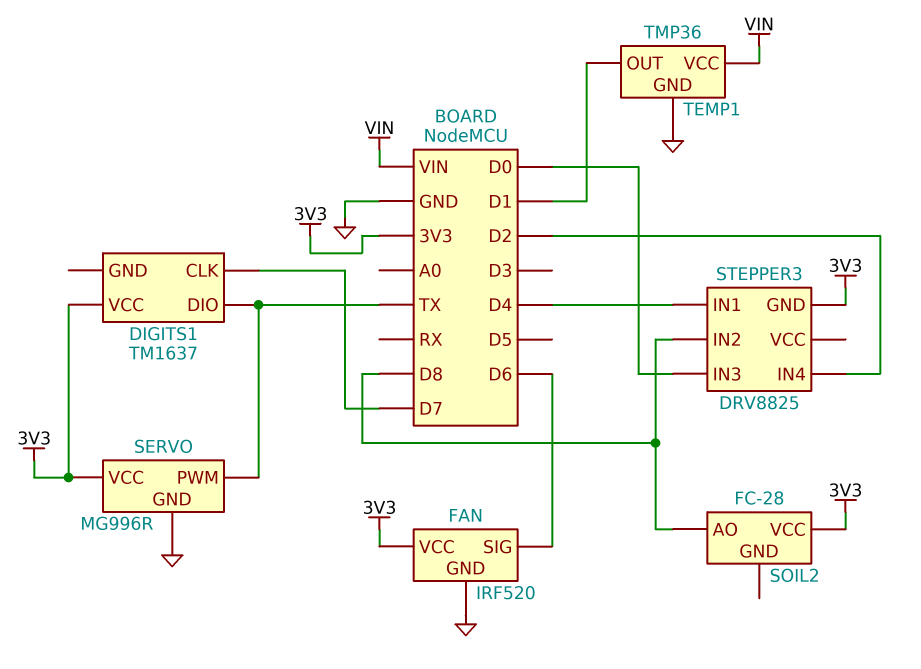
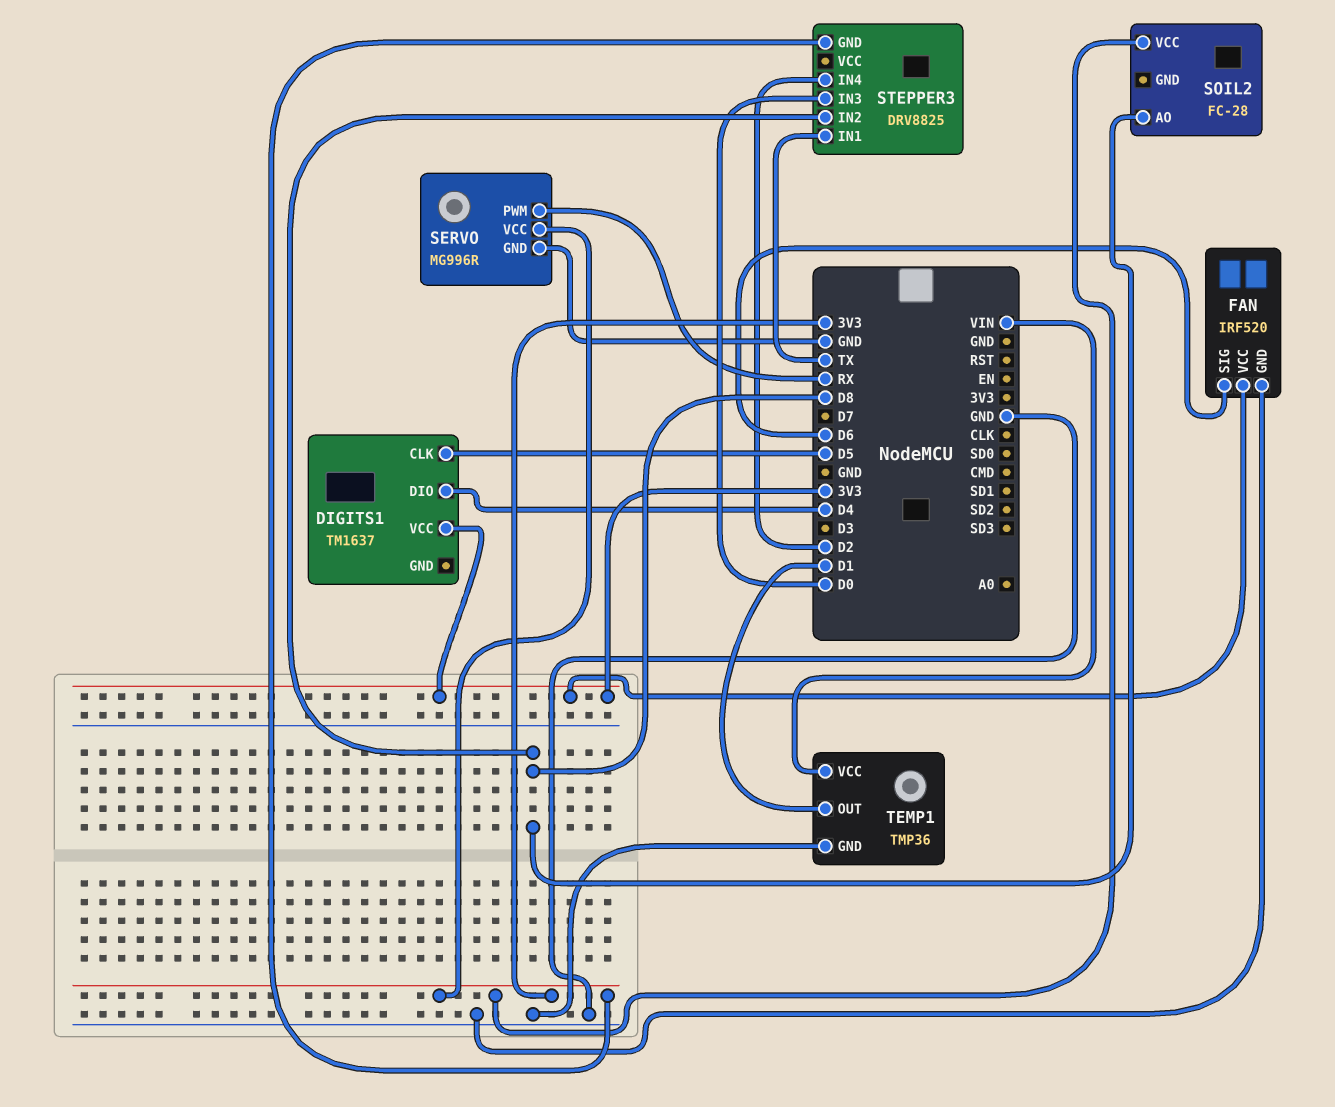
DIGITS1 pin CLK: D7 -> D5
DIGITS1 pin DIO: TX -> D4
SERVO pin PWM: TX -> RX
STEPPER3 pin IN1: D4 -> TX

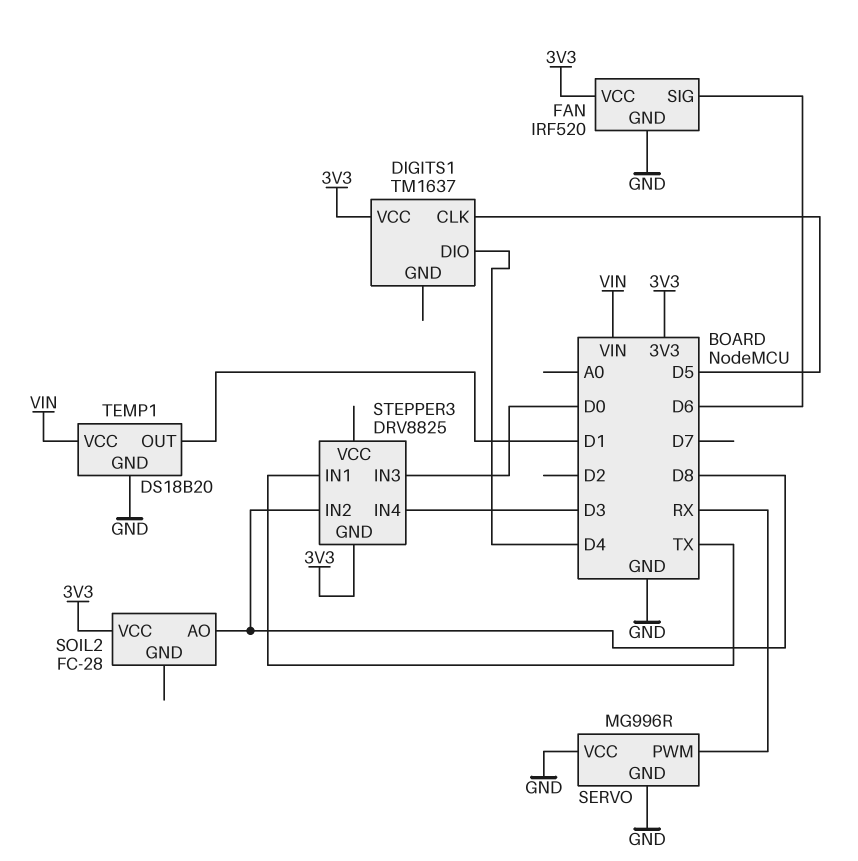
SERVO pin VCC: 3V3 -> GND
STEPPER3 pin IN4: D2 -> D3
TEMP1: TMP36 -> DS18B20

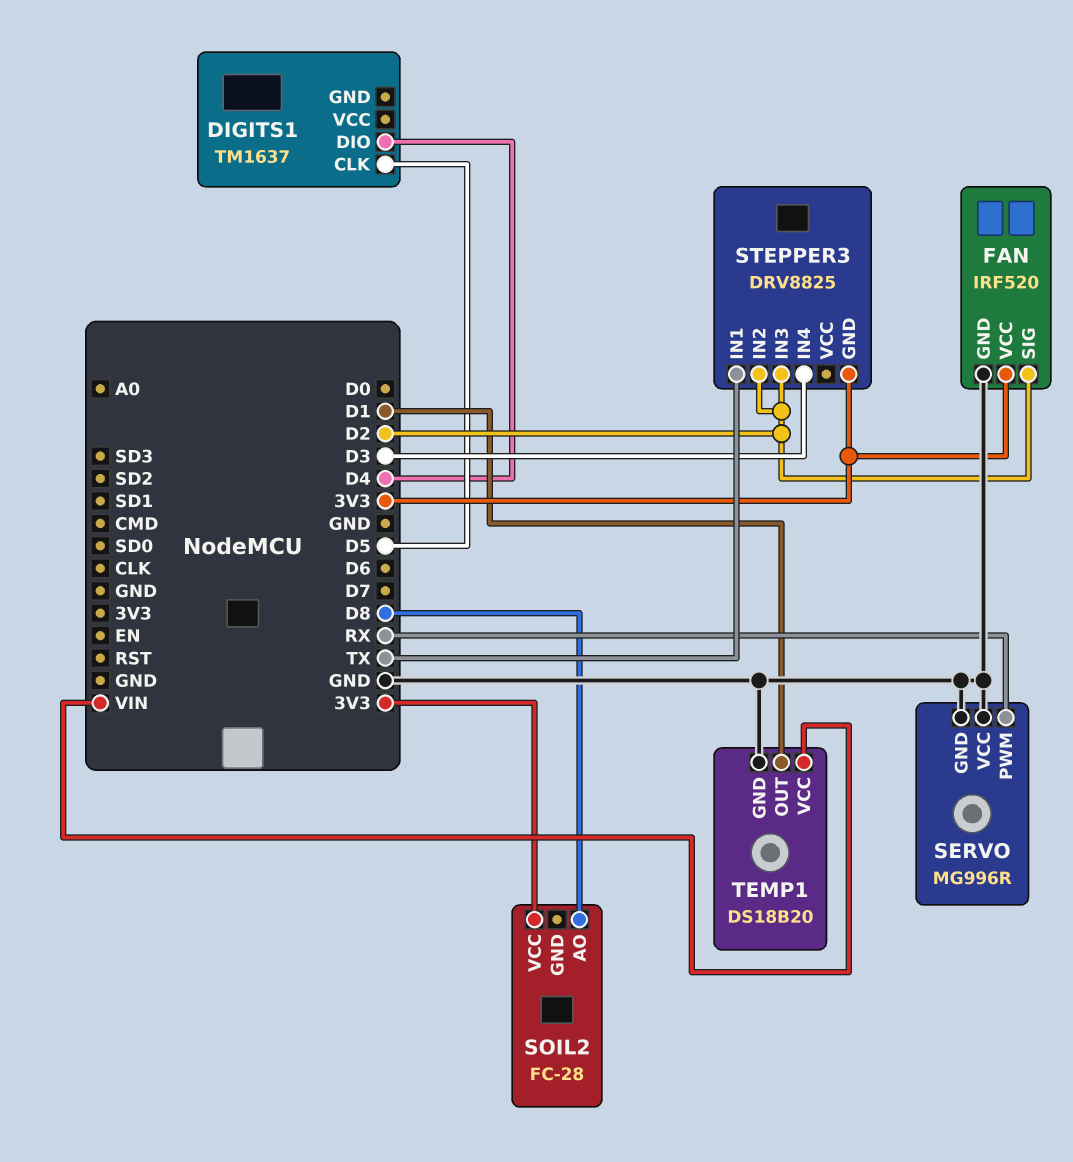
DIGITS1 pin VCC: 3V3 -> none
FAN pin SIG: D6 -> D2
STEPPER3 pin IN2: D8 -> D2
STEPPER3 pin IN3: D0 -> D2

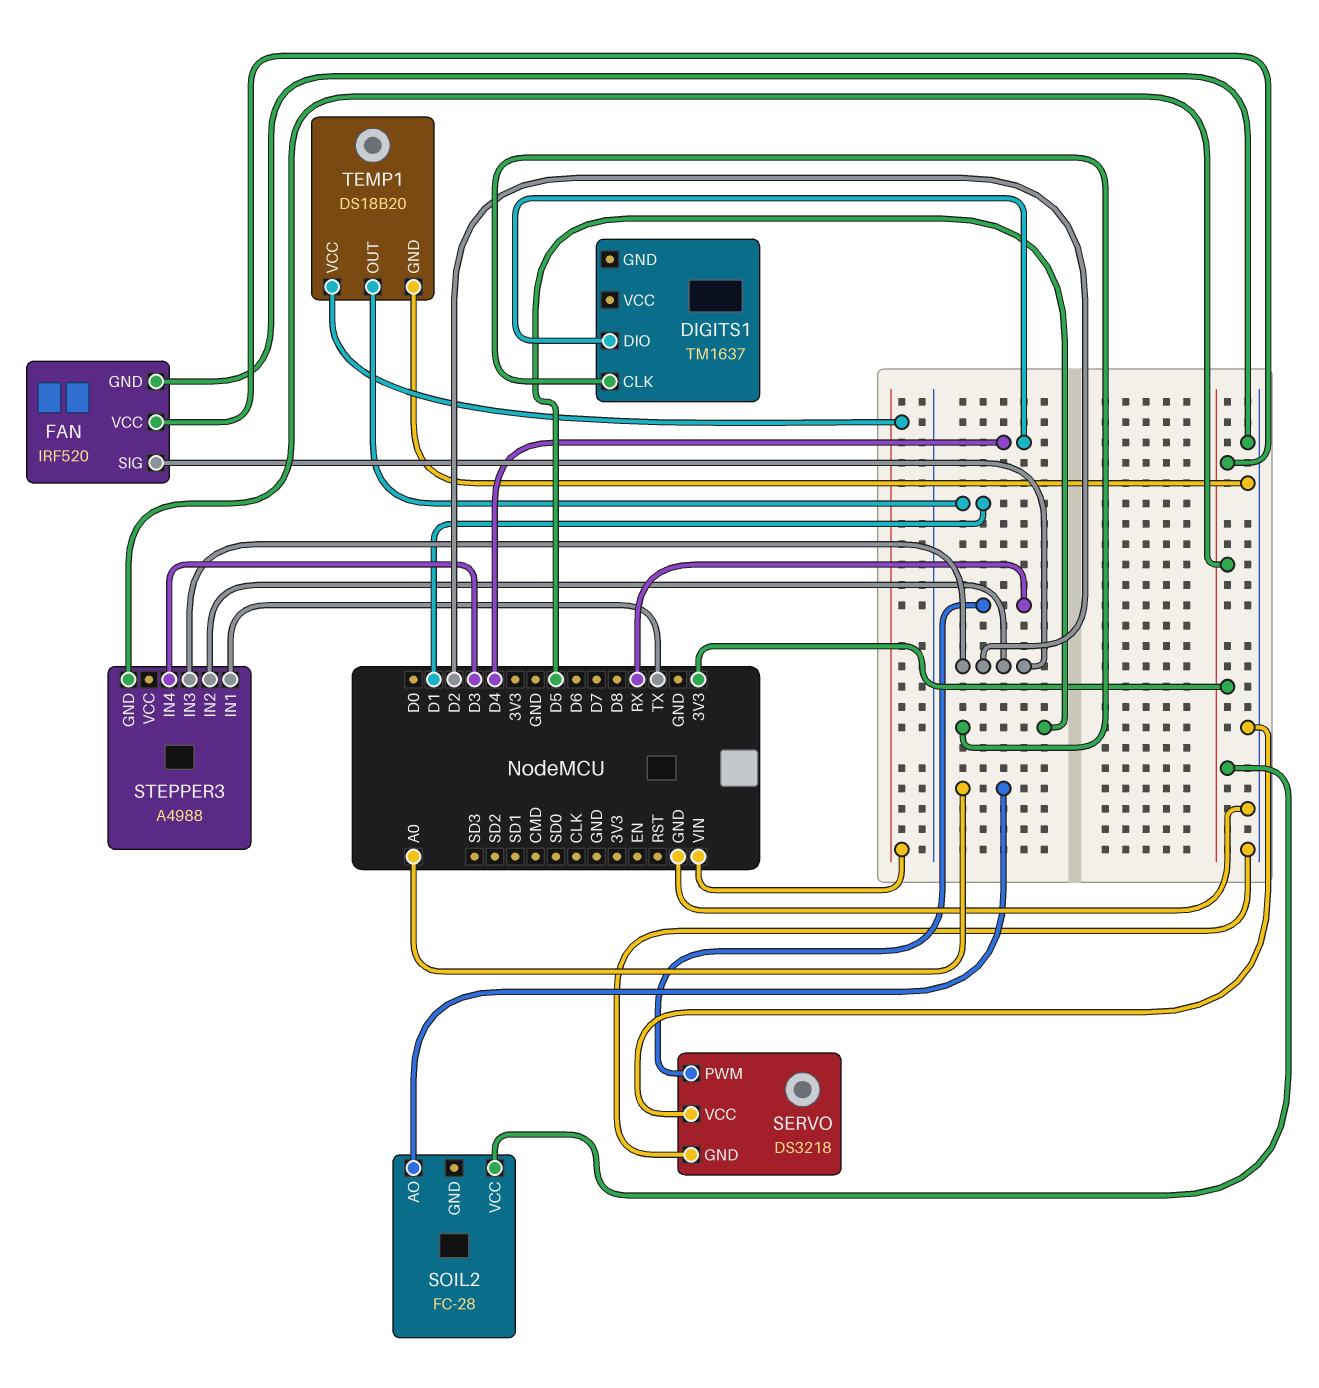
SERVO: MG996R -> DS3218
SOIL2 pin AO: D8 -> A0
STEPPER3: DRV8825 -> A4988

